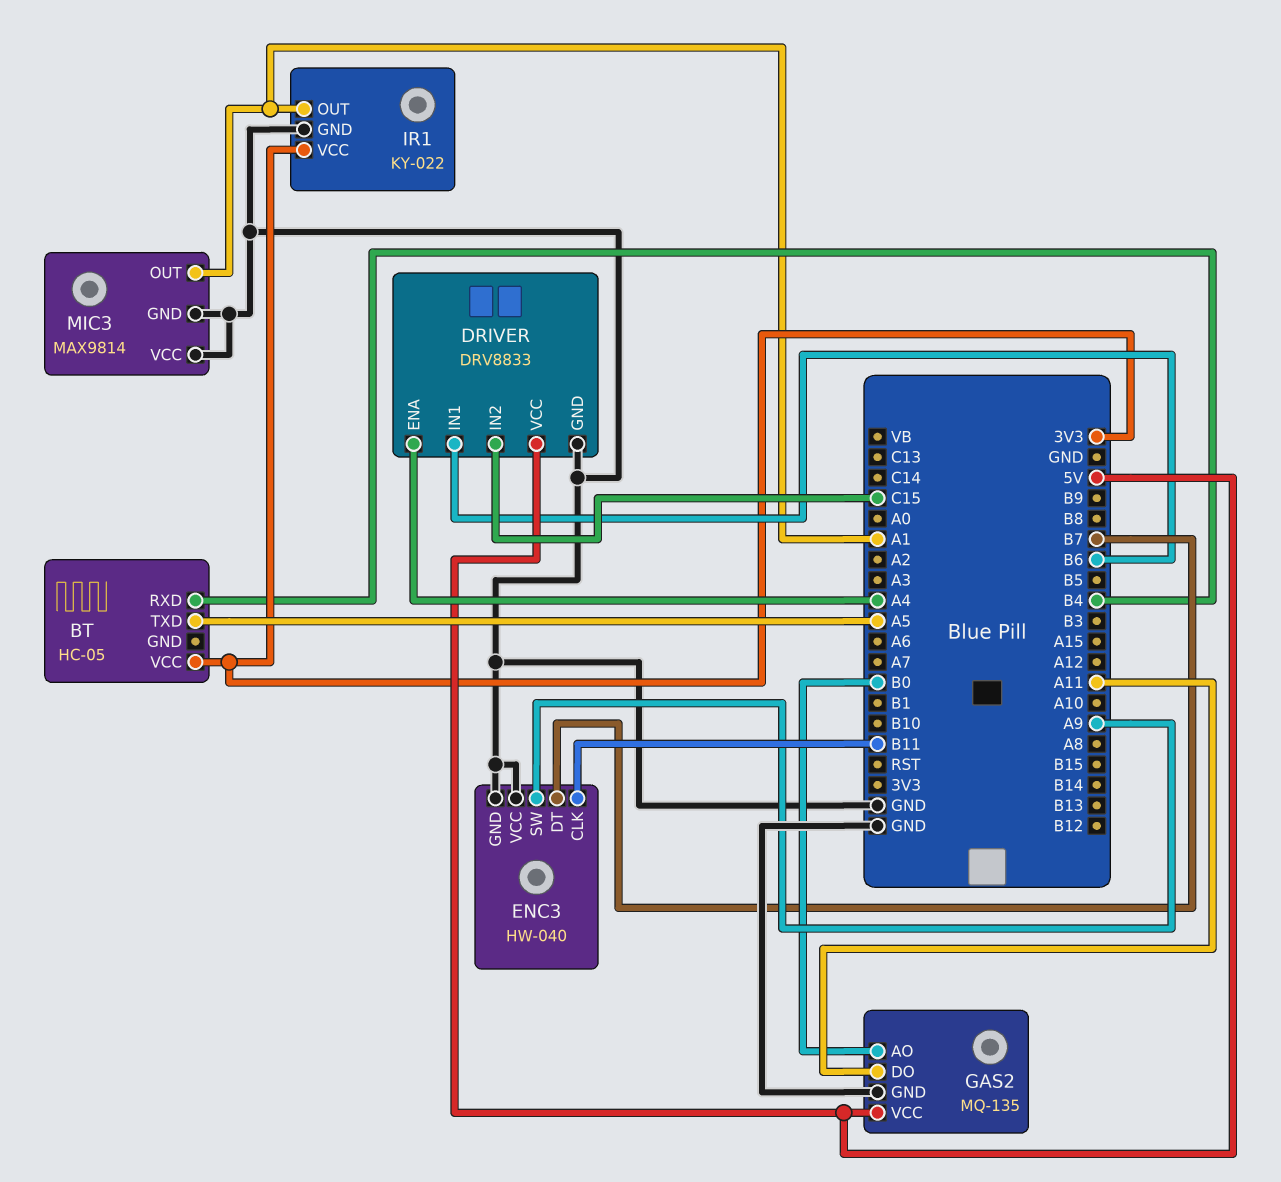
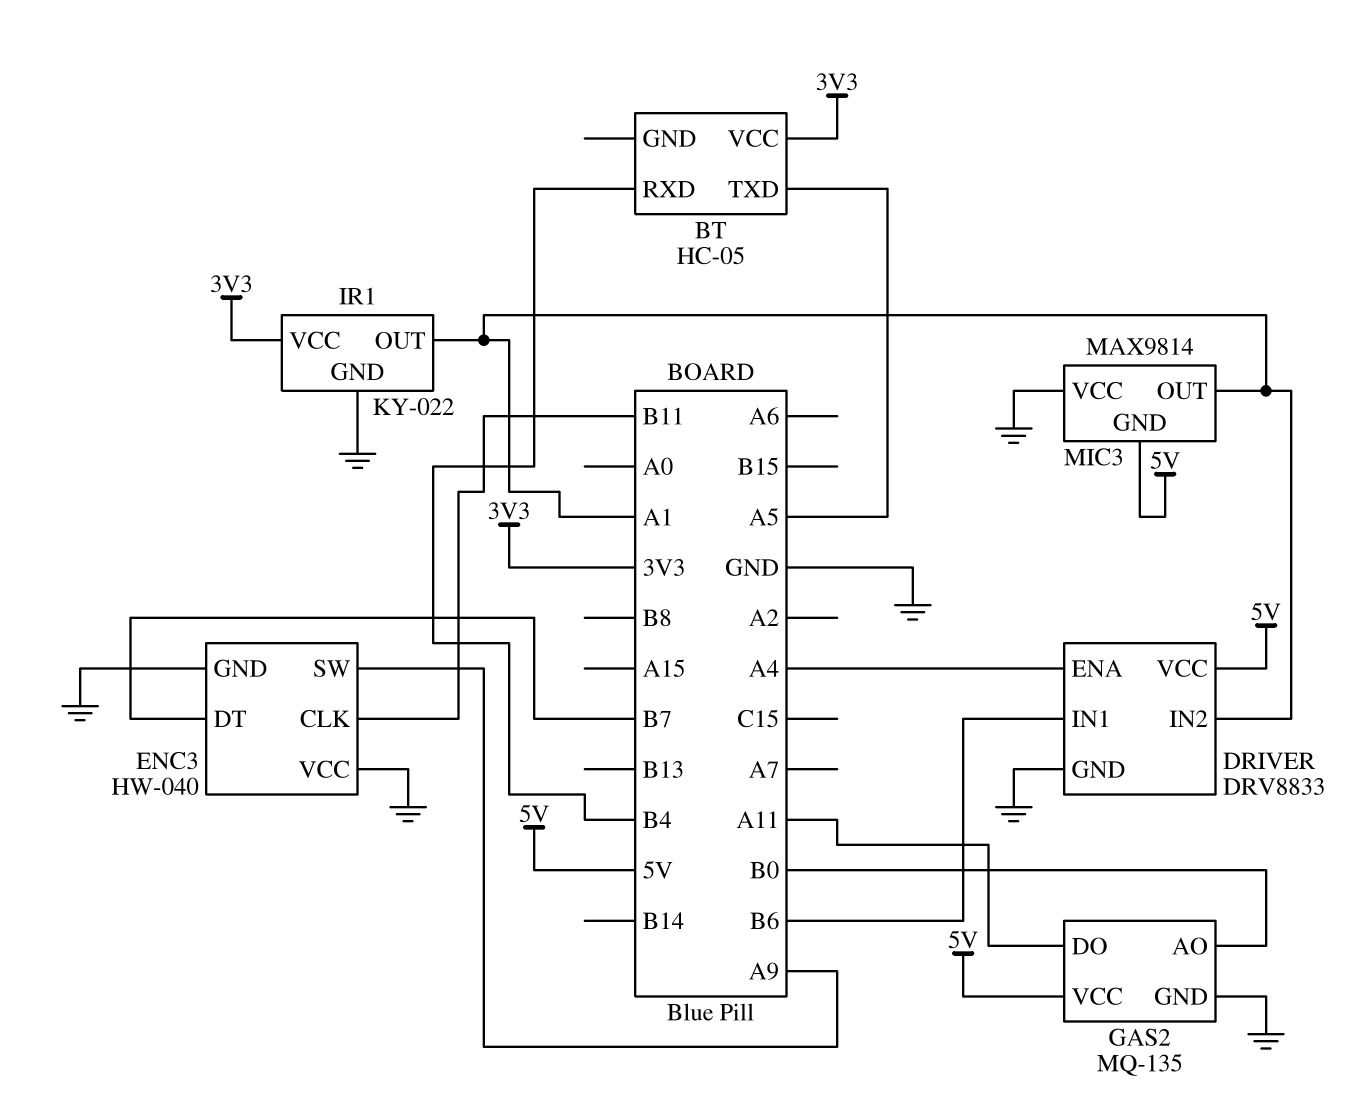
DRIVER pin IN2: C15 -> A1
MIC3 pin GND: GND -> 5V

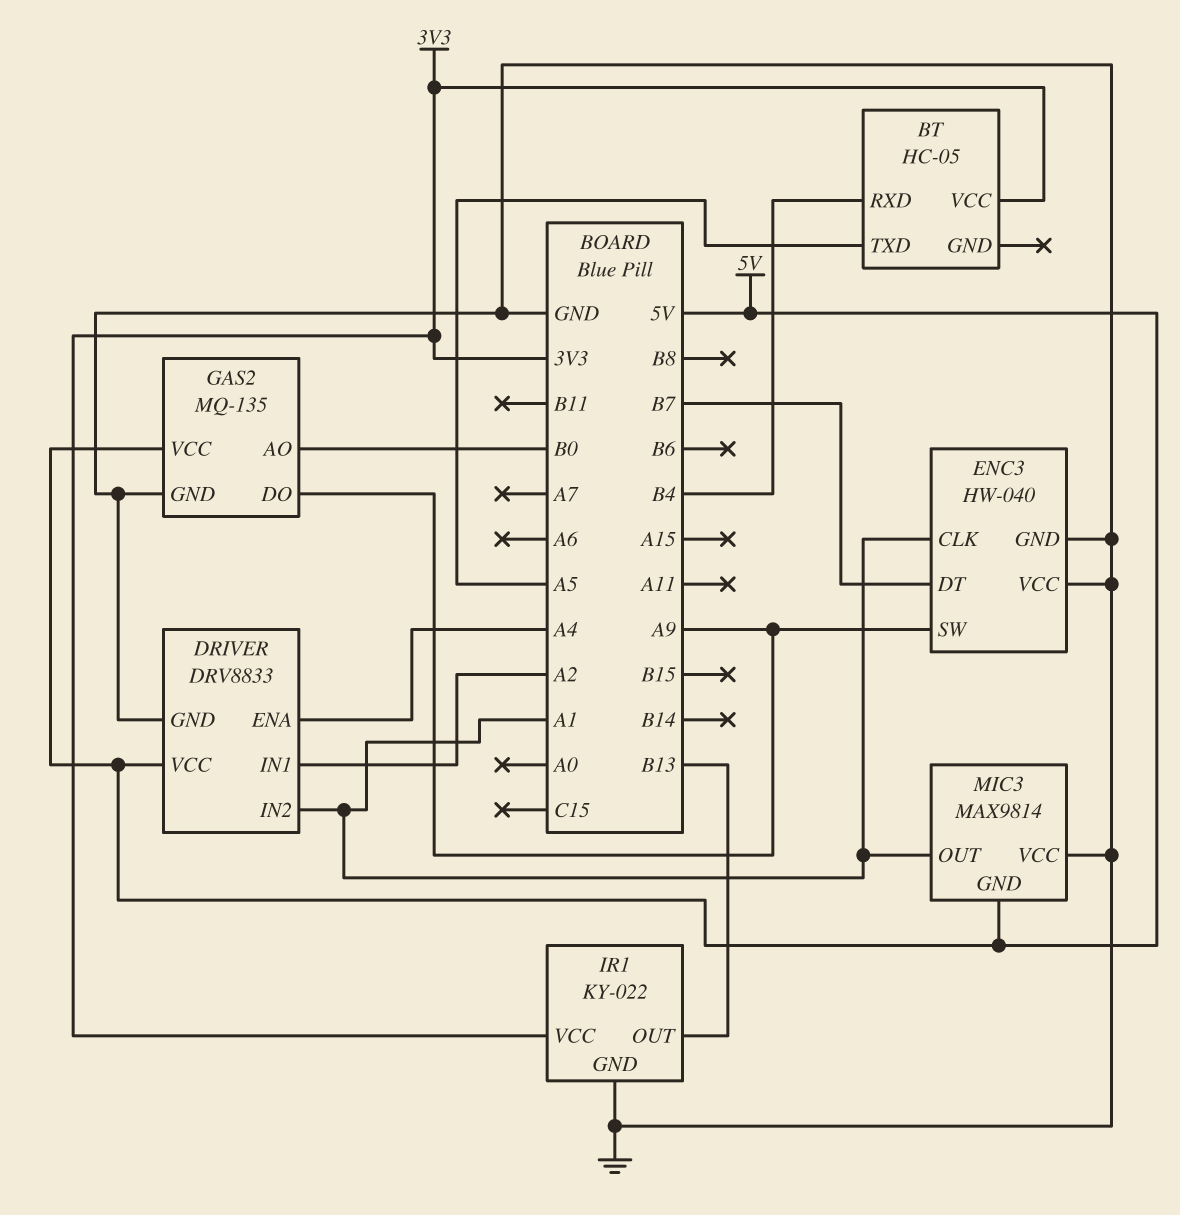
DRIVER pin IN1: B6 -> A2
ENC3 pin CLK: B11 -> A1
GAS2 pin DO: A11 -> A9
IR1 pin OUT: A1 -> B13

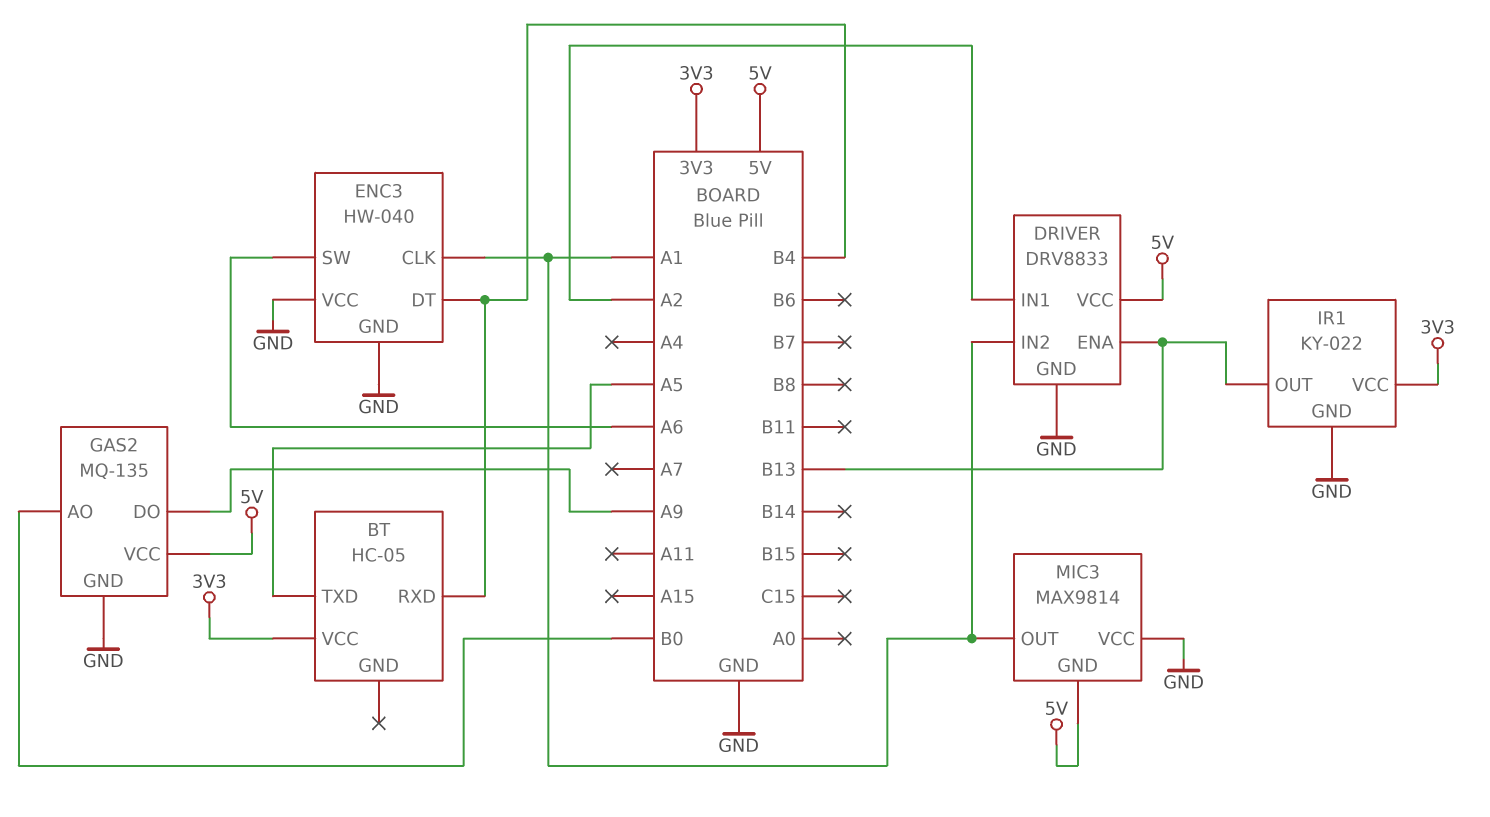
DRIVER pin ENA: A4 -> B13
ENC3 pin DT: B7 -> B4
ENC3 pin SW: A9 -> A6

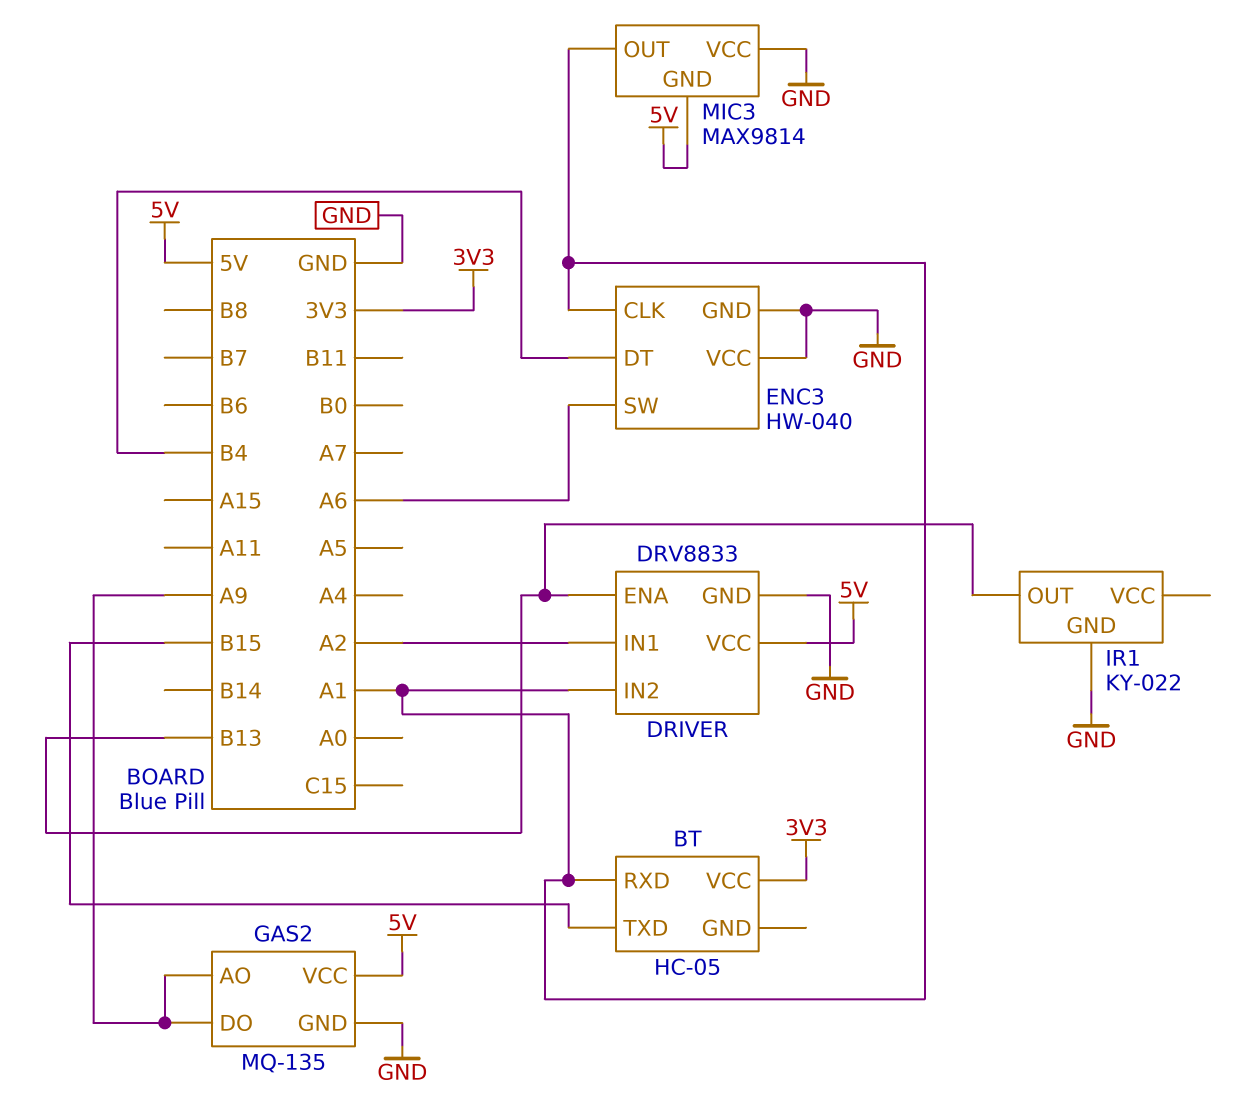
BT pin RXD: B4 -> A1
BT pin TXD: A5 -> B15
GAS2 pin AO: B0 -> A9
IR1 pin VCC: 3V3 -> none

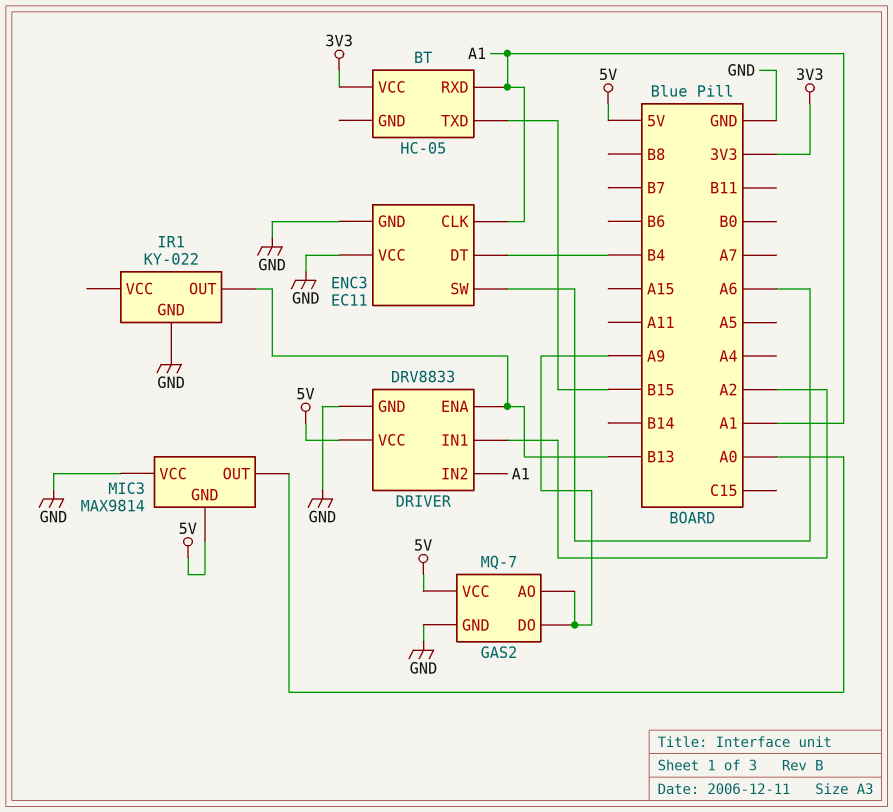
ENC3: HW-040 -> EC11
GAS2: MQ-135 -> MQ-7
MIC3 pin OUT: A1 -> A0

